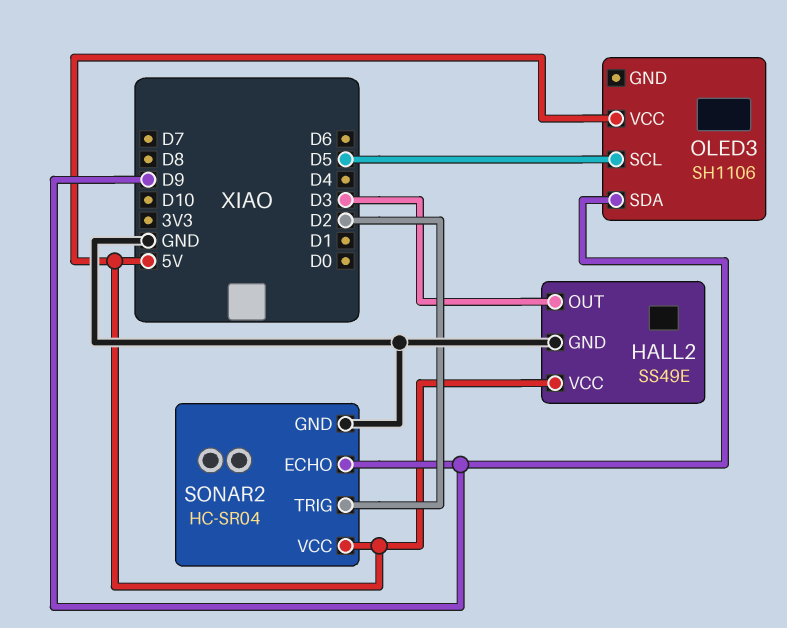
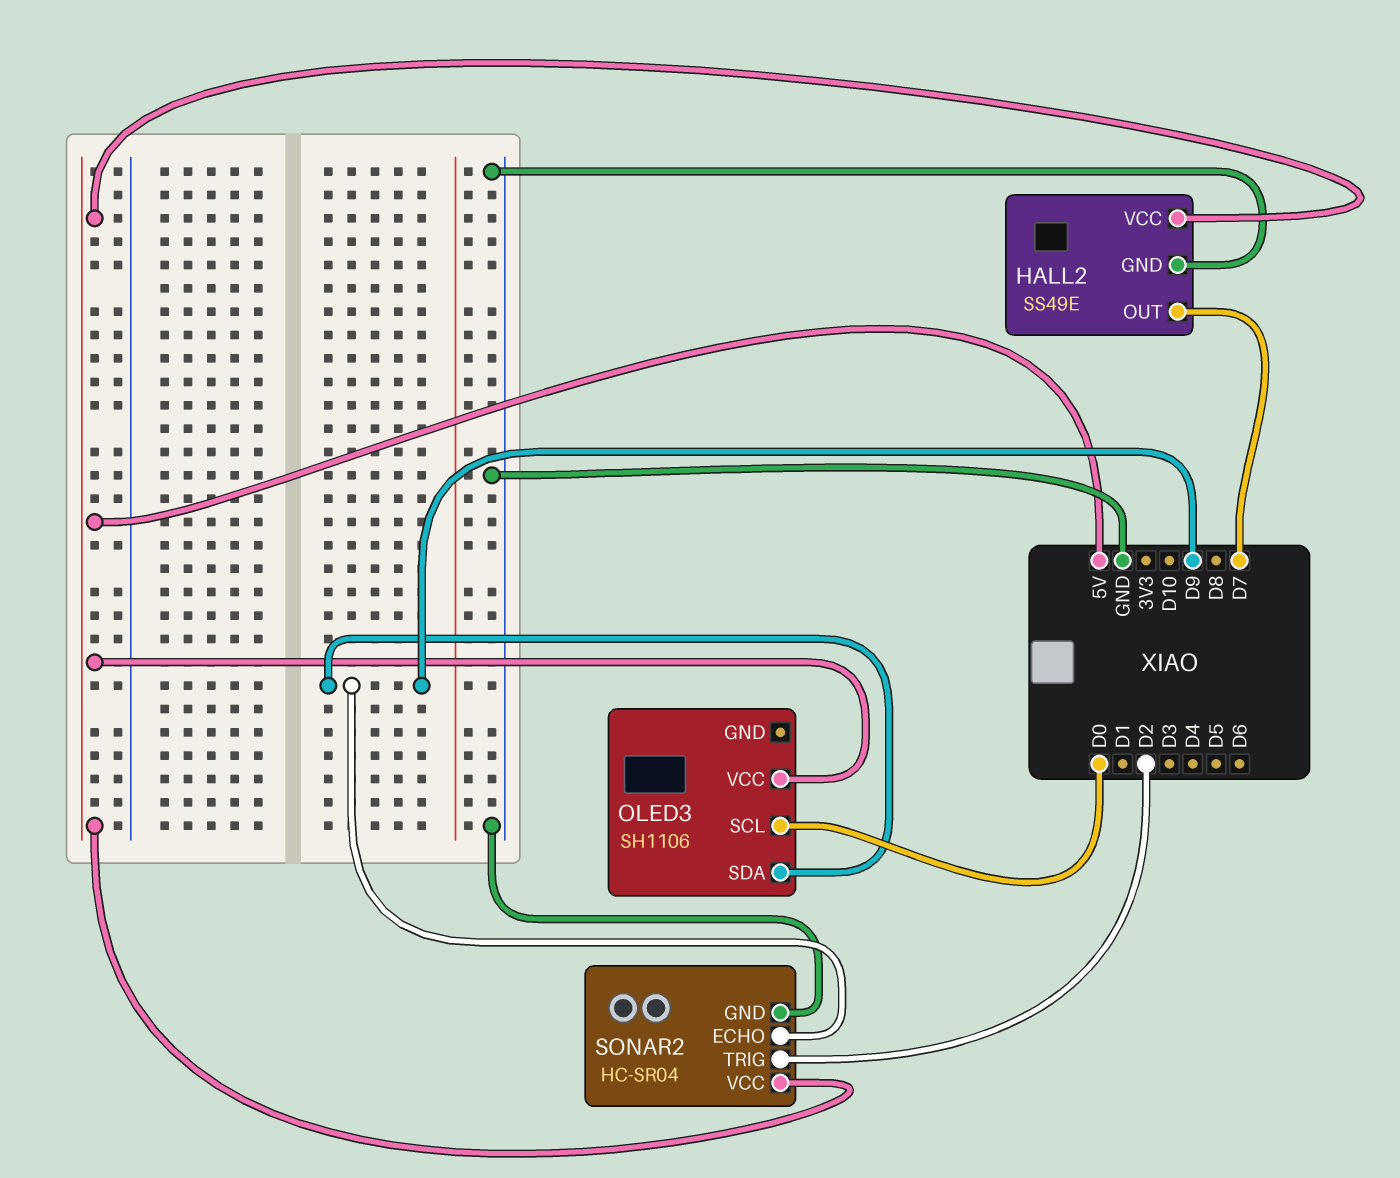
HALL2 pin OUT: D3 -> D7
OLED3 pin SCL: D5 -> D0

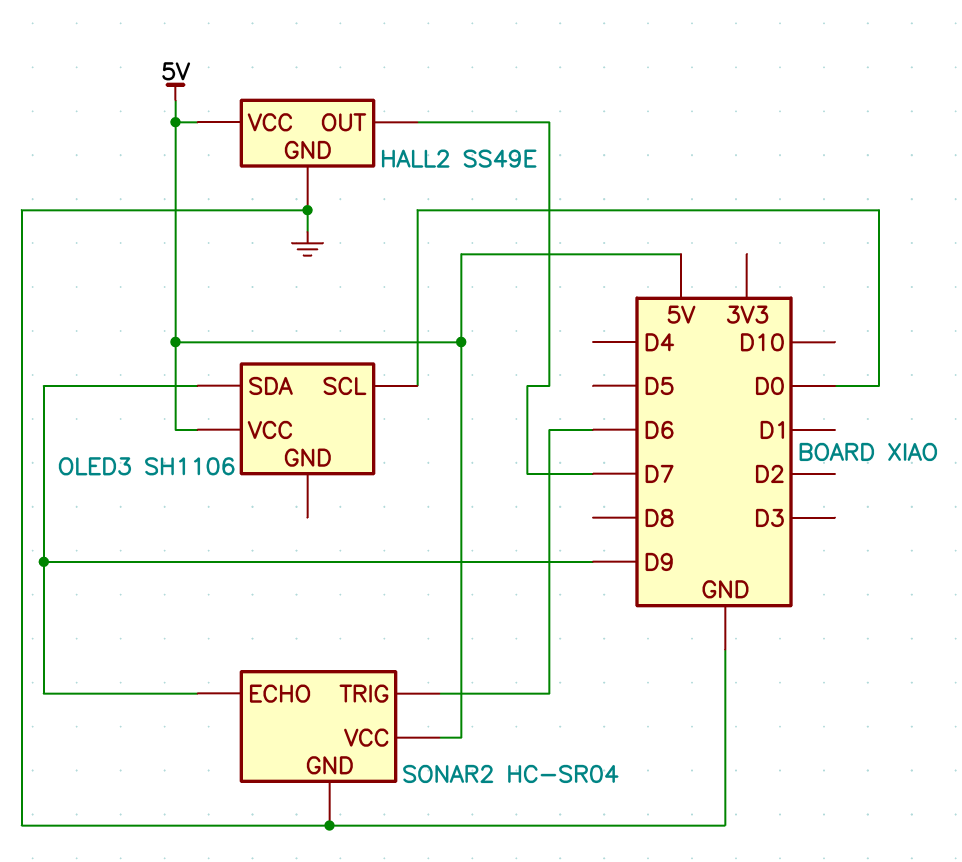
SONAR2 pin TRIG: D2 -> D6

